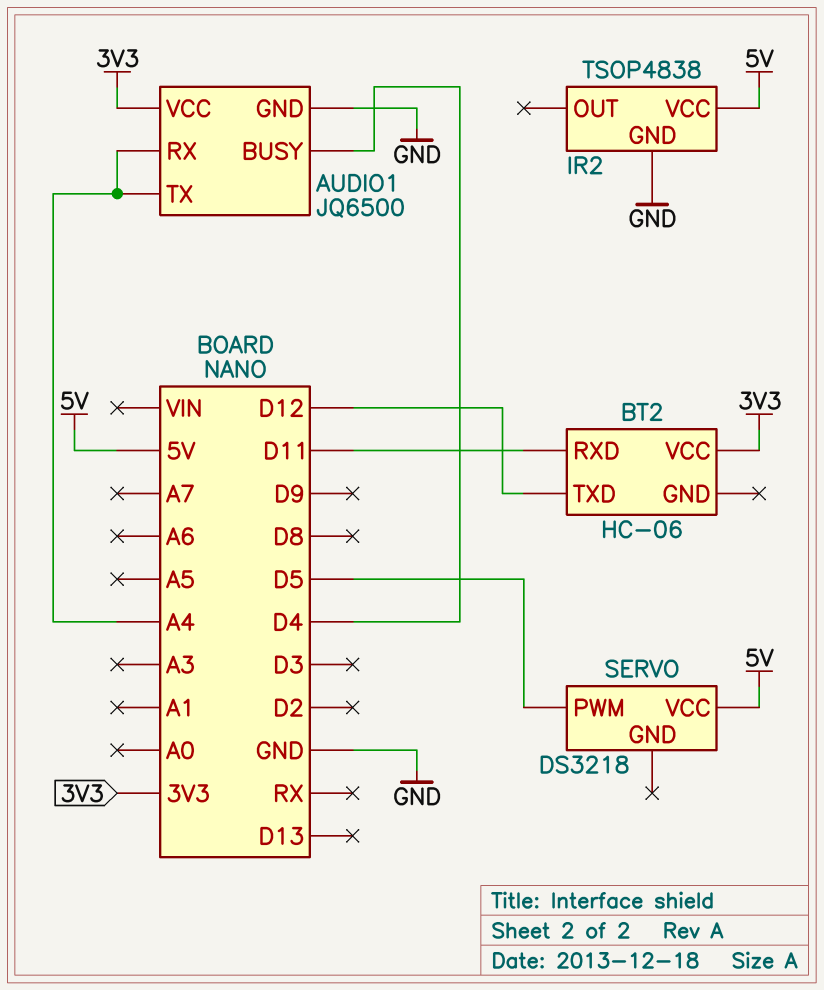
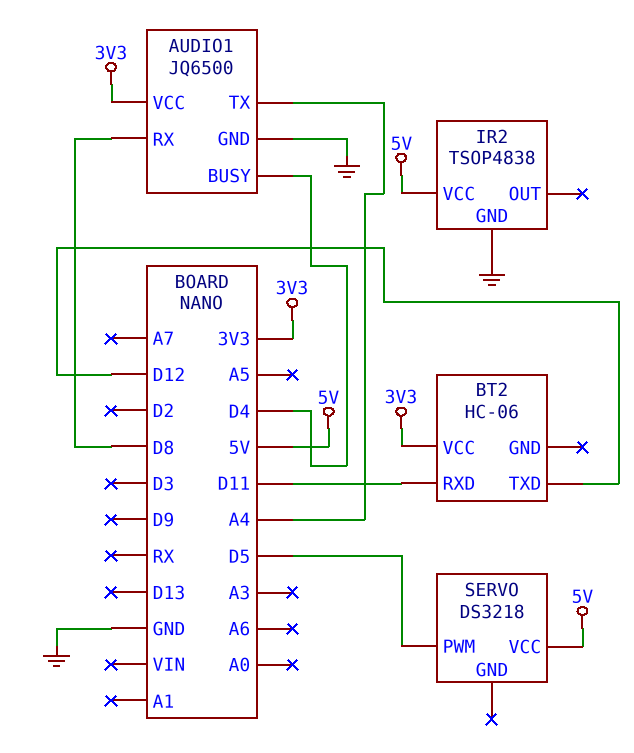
AUDIO1 pin RX: A4 -> D8

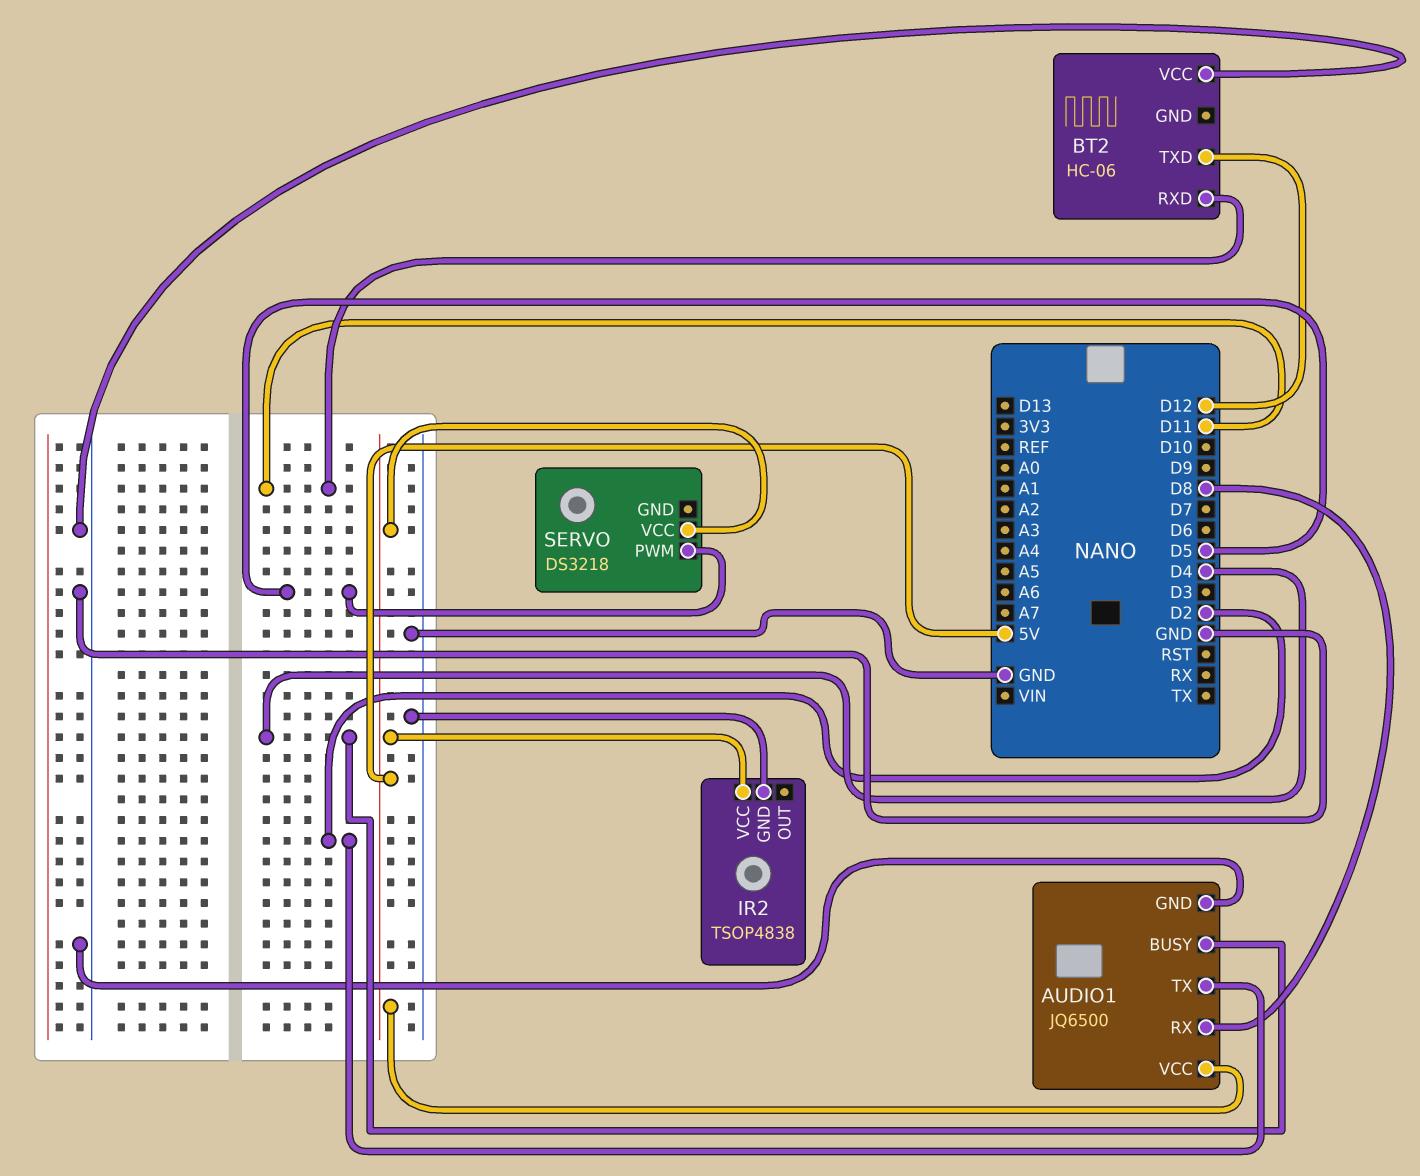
AUDIO1 pin TX: A4 -> D2
AUDIO1 pin VCC: 3V3 -> 5V
BT2 pin VCC: 3V3 -> GND

